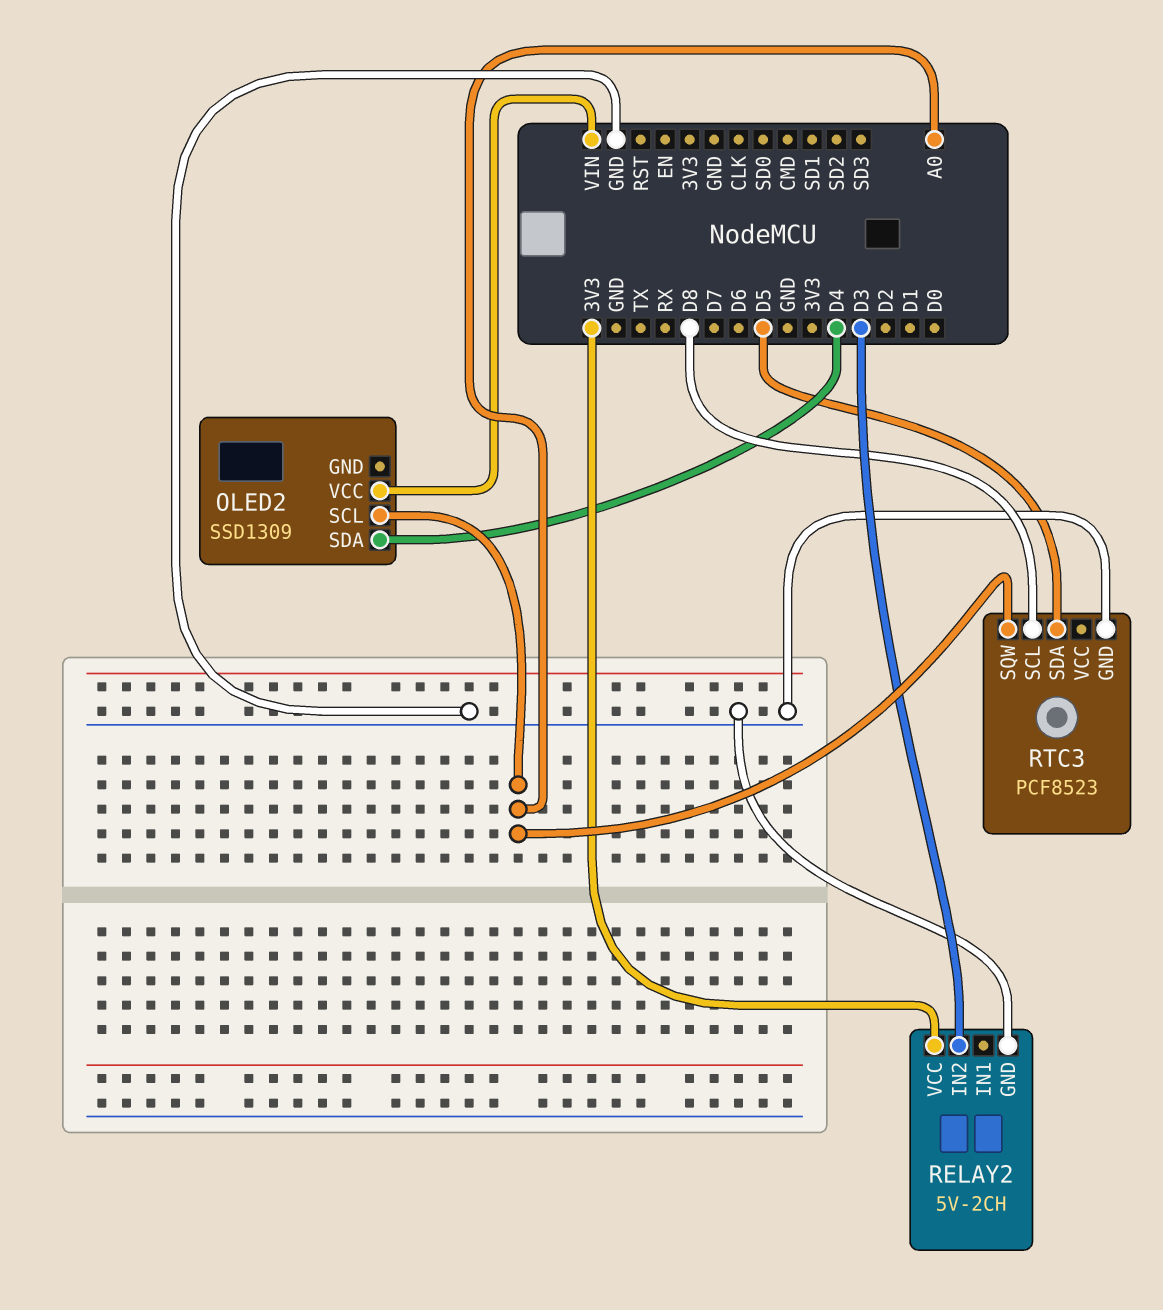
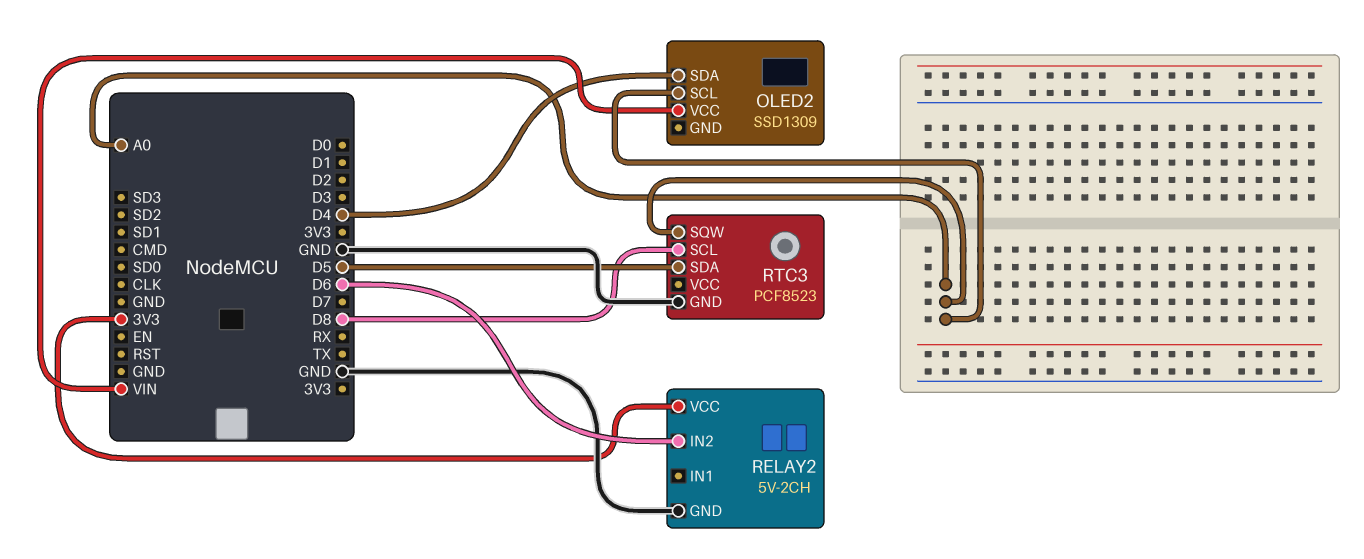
RELAY2 pin IN2: D3 -> D6

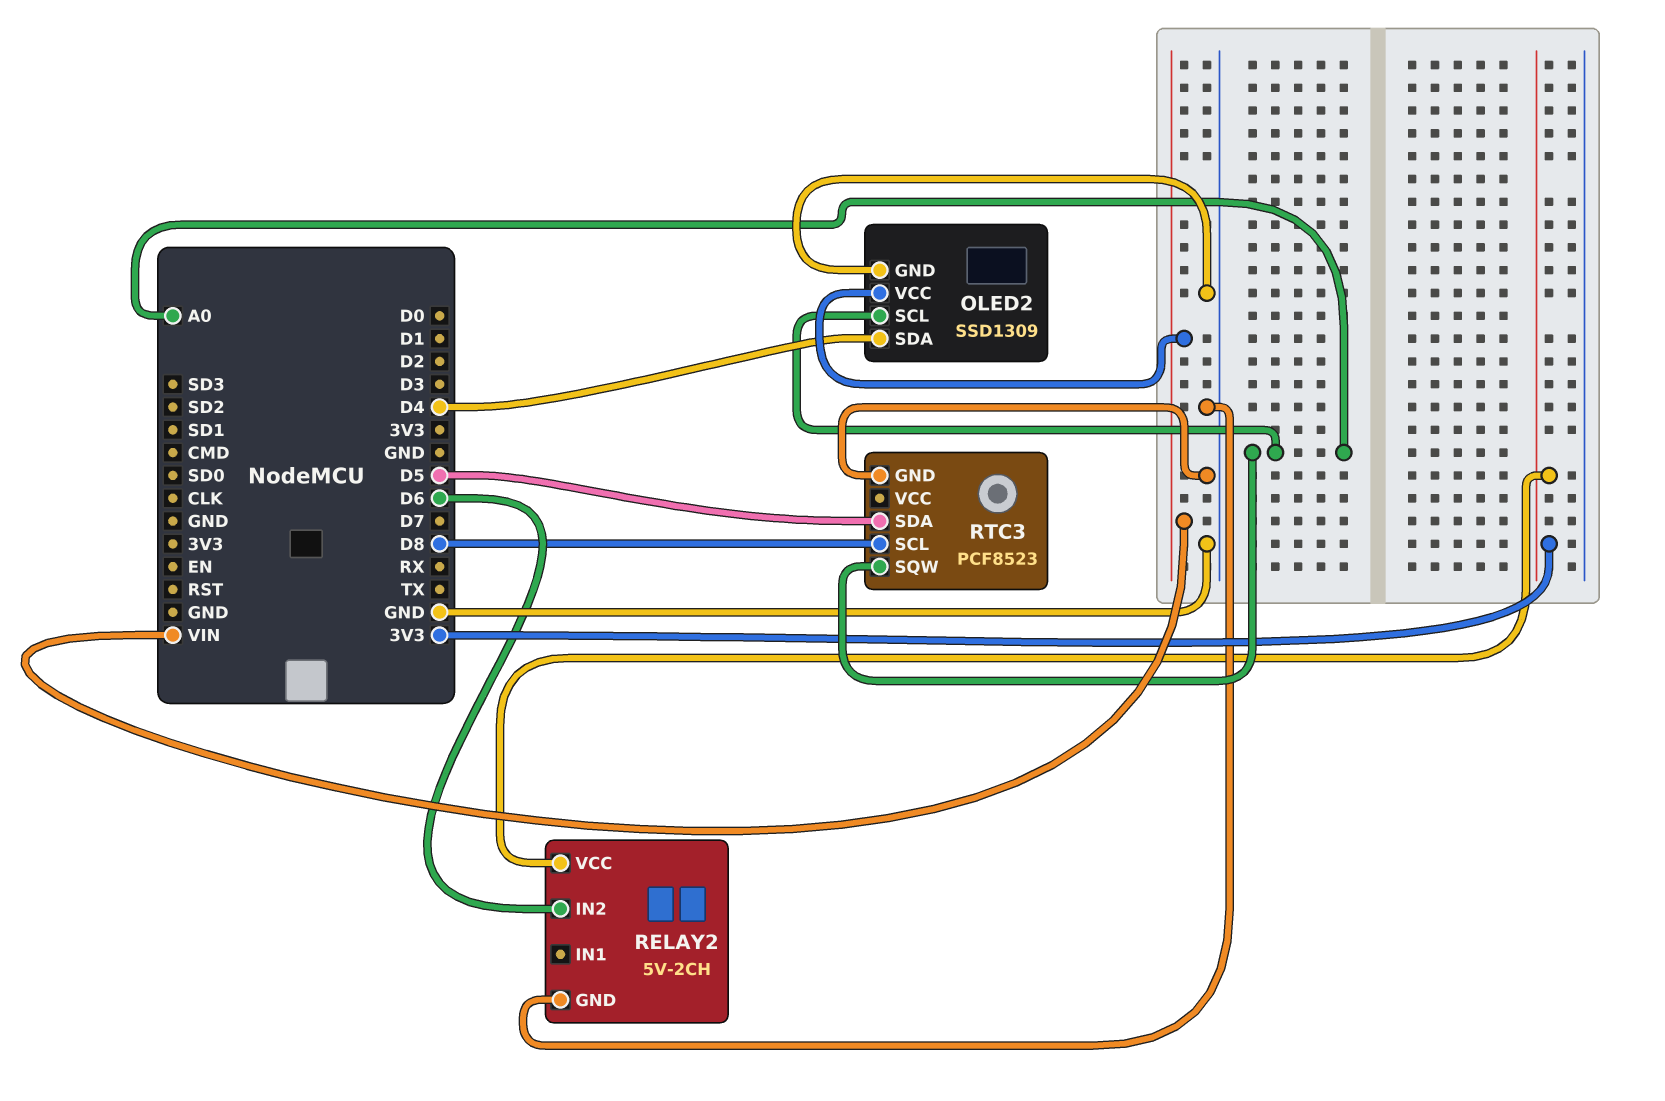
OLED2 pin GND: none -> GND

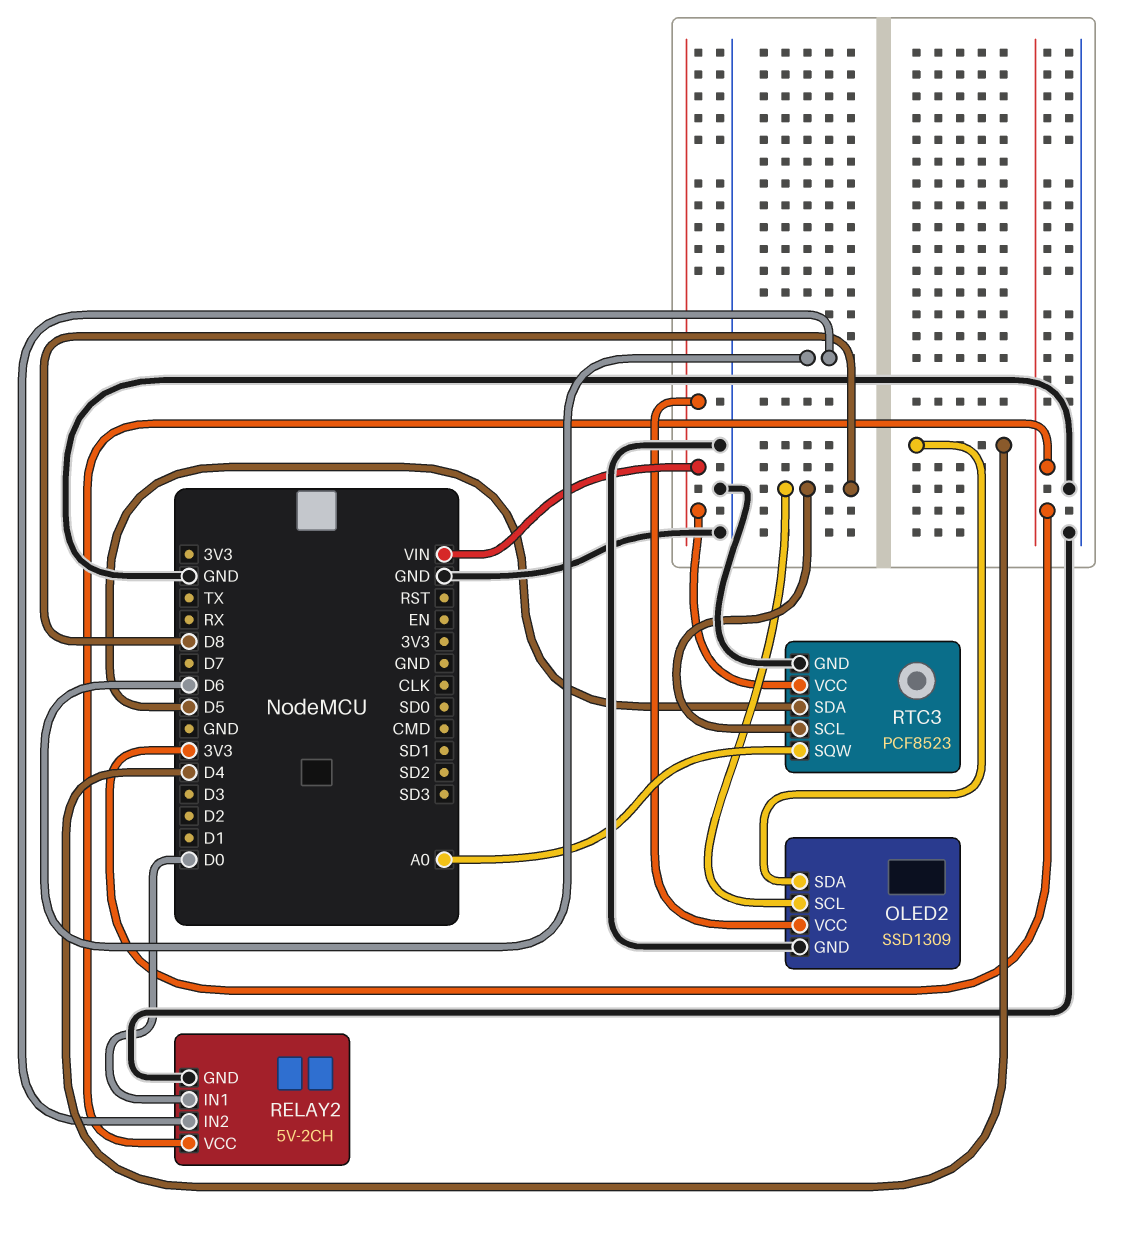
OLED2 pin SCL: A0 -> D8
RELAY2 pin IN1: none -> D0
RTC3 pin VCC: none -> VIN

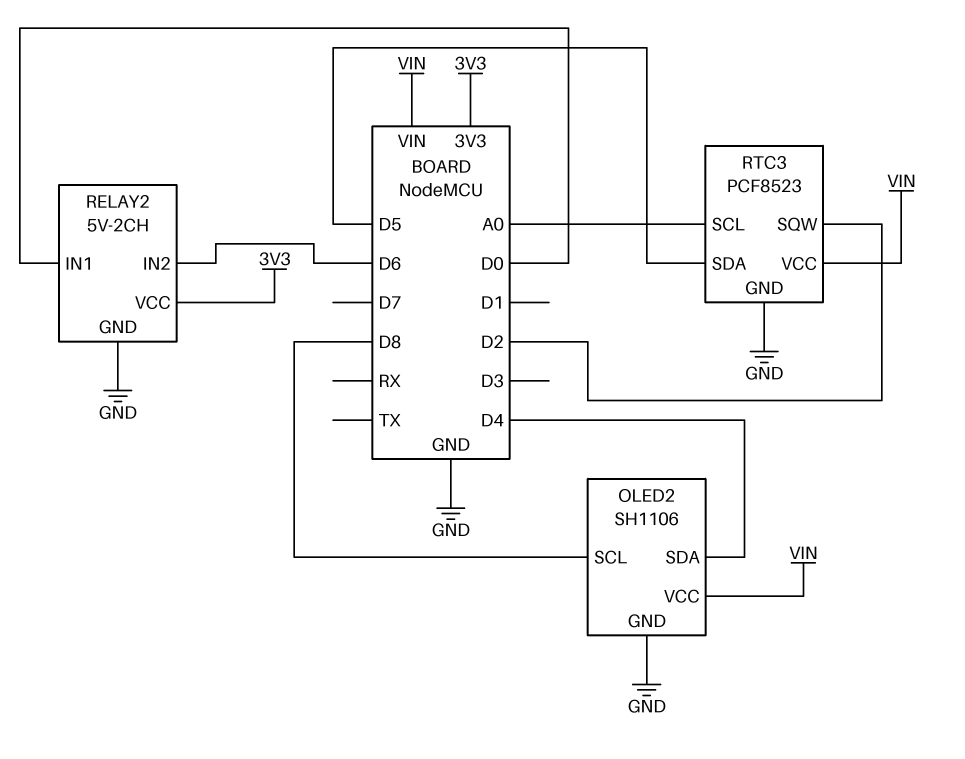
OLED2: SSD1309 -> SH1106
RTC3 pin SCL: D8 -> A0
RTC3 pin SQW: A0 -> D2

